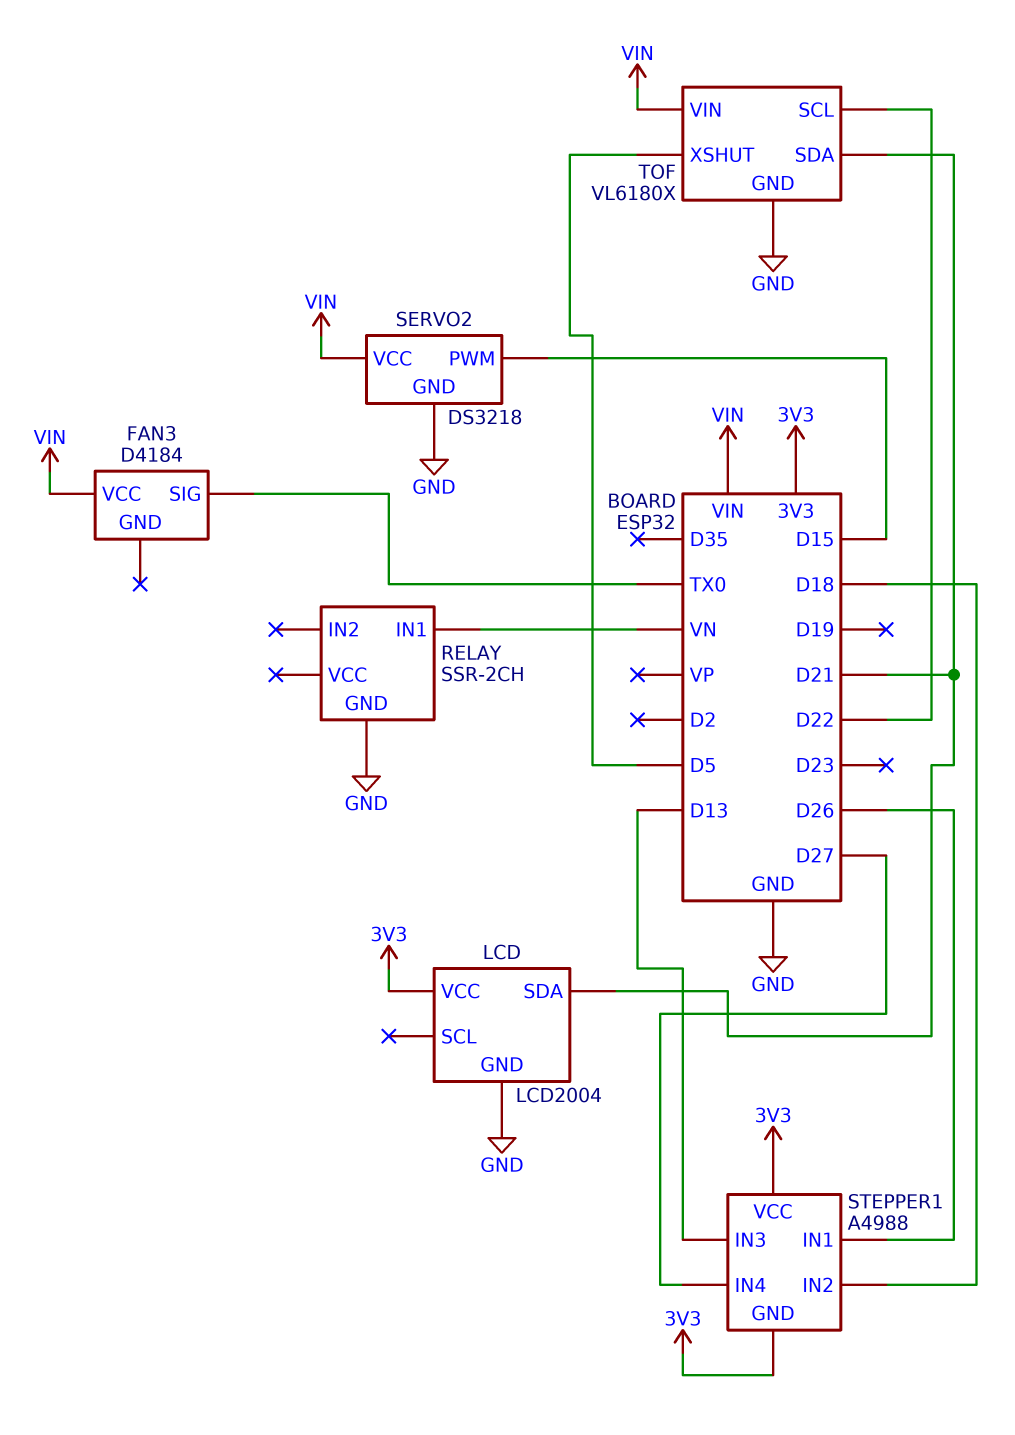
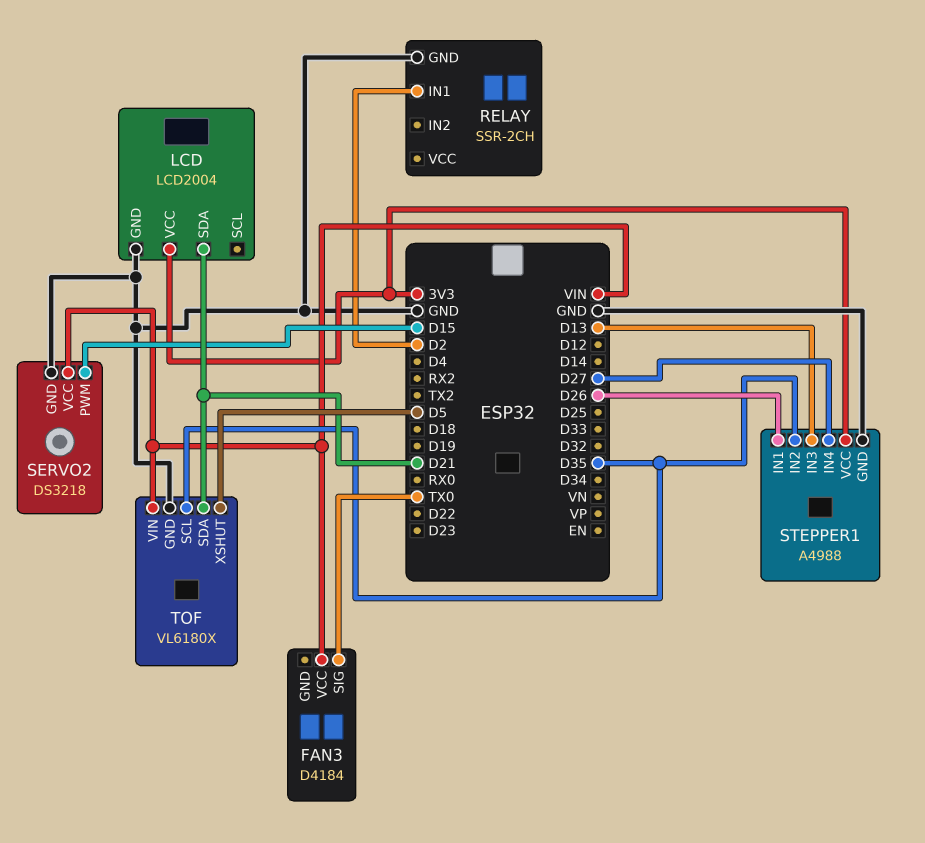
RELAY pin IN1: VN -> D2
STEPPER1 pin GND: 3V3 -> GND
STEPPER1 pin IN2: D18 -> D35
TOF pin SCL: D22 -> D35

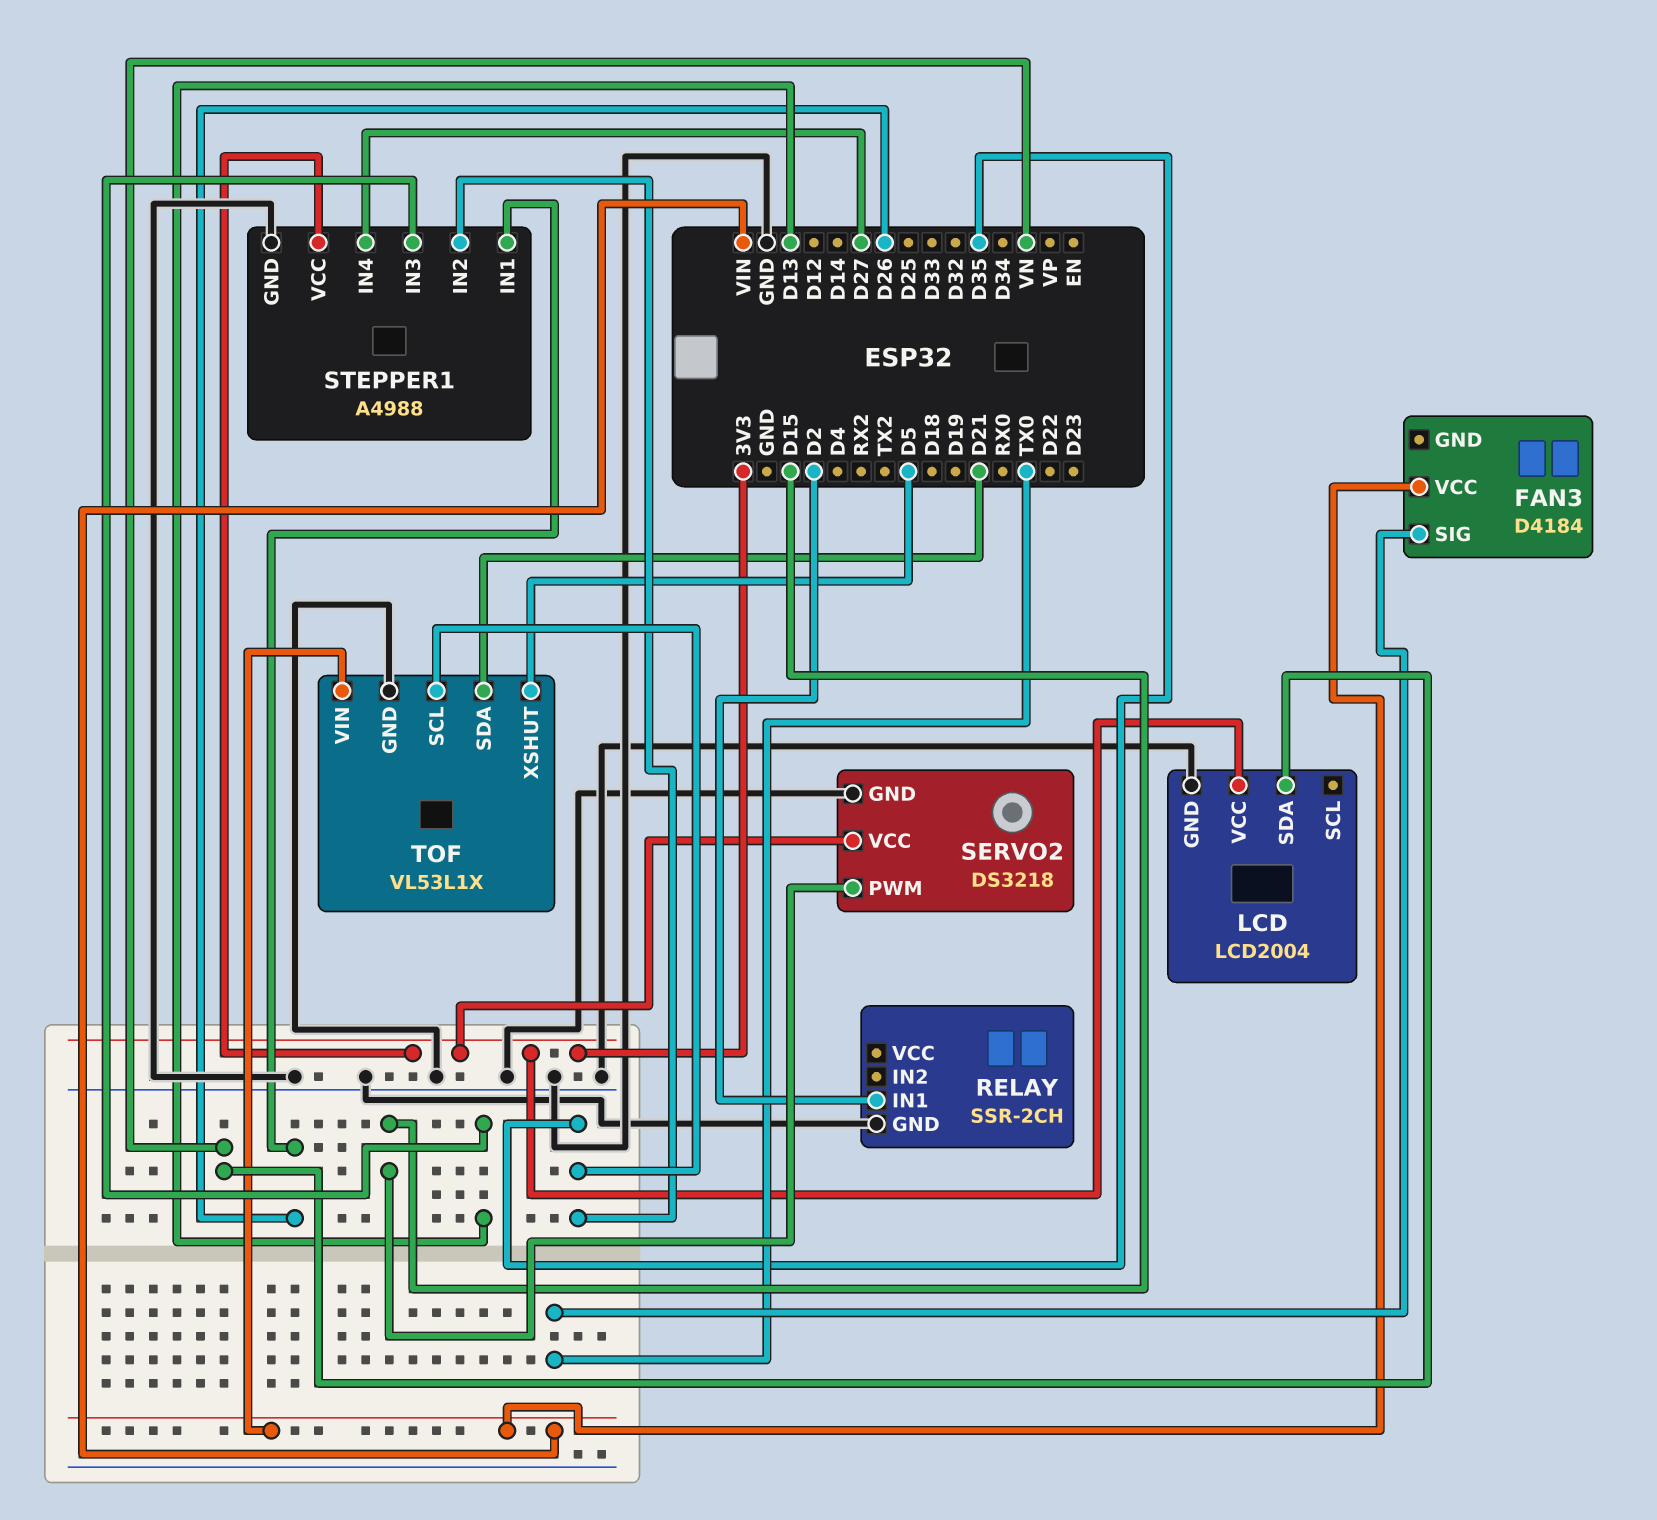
LCD pin SDA: D21 -> VN
SERVO2 pin VCC: VIN -> 3V3
TOF: VL6180X -> VL53L1X

